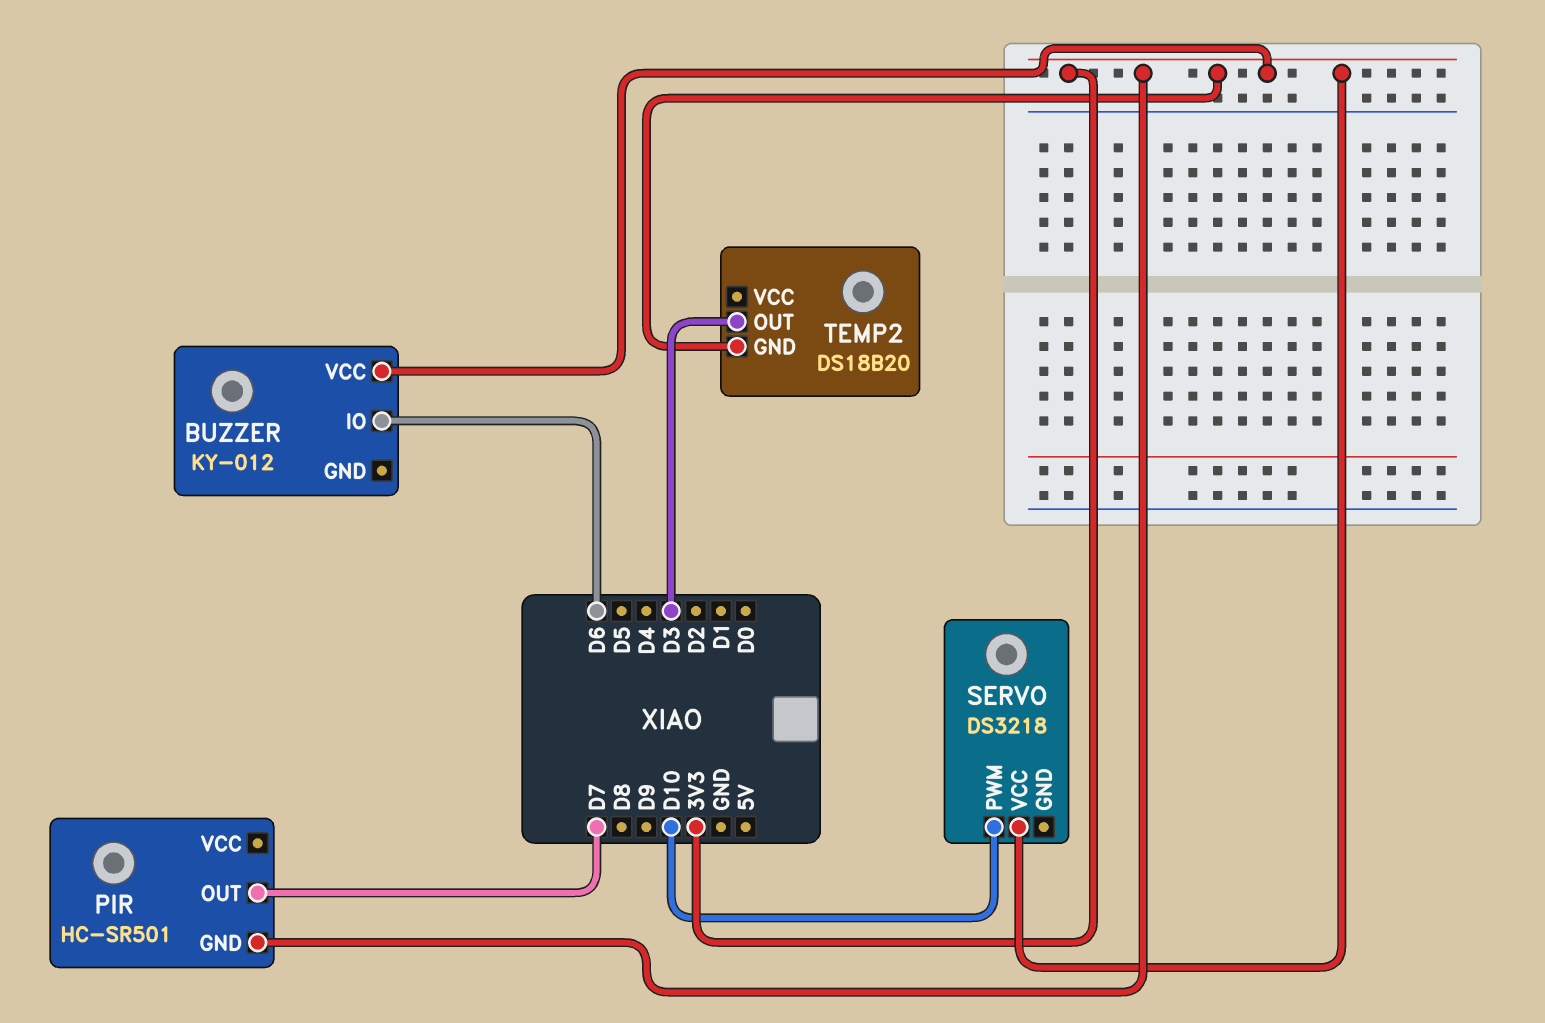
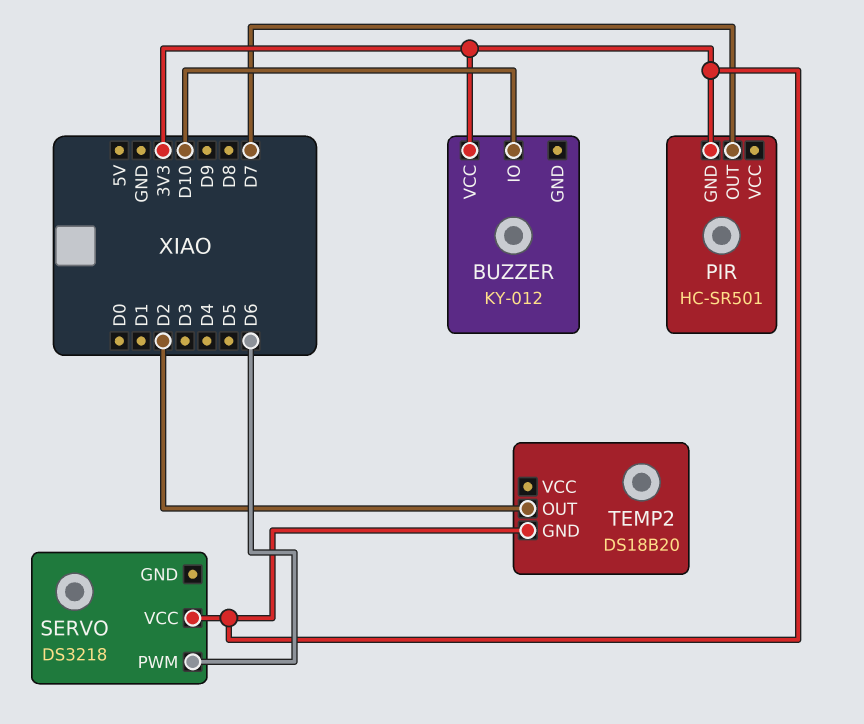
BUZZER pin IO: D6 -> D10
SERVO pin PWM: D10 -> D6
TEMP2 pin OUT: D3 -> D2

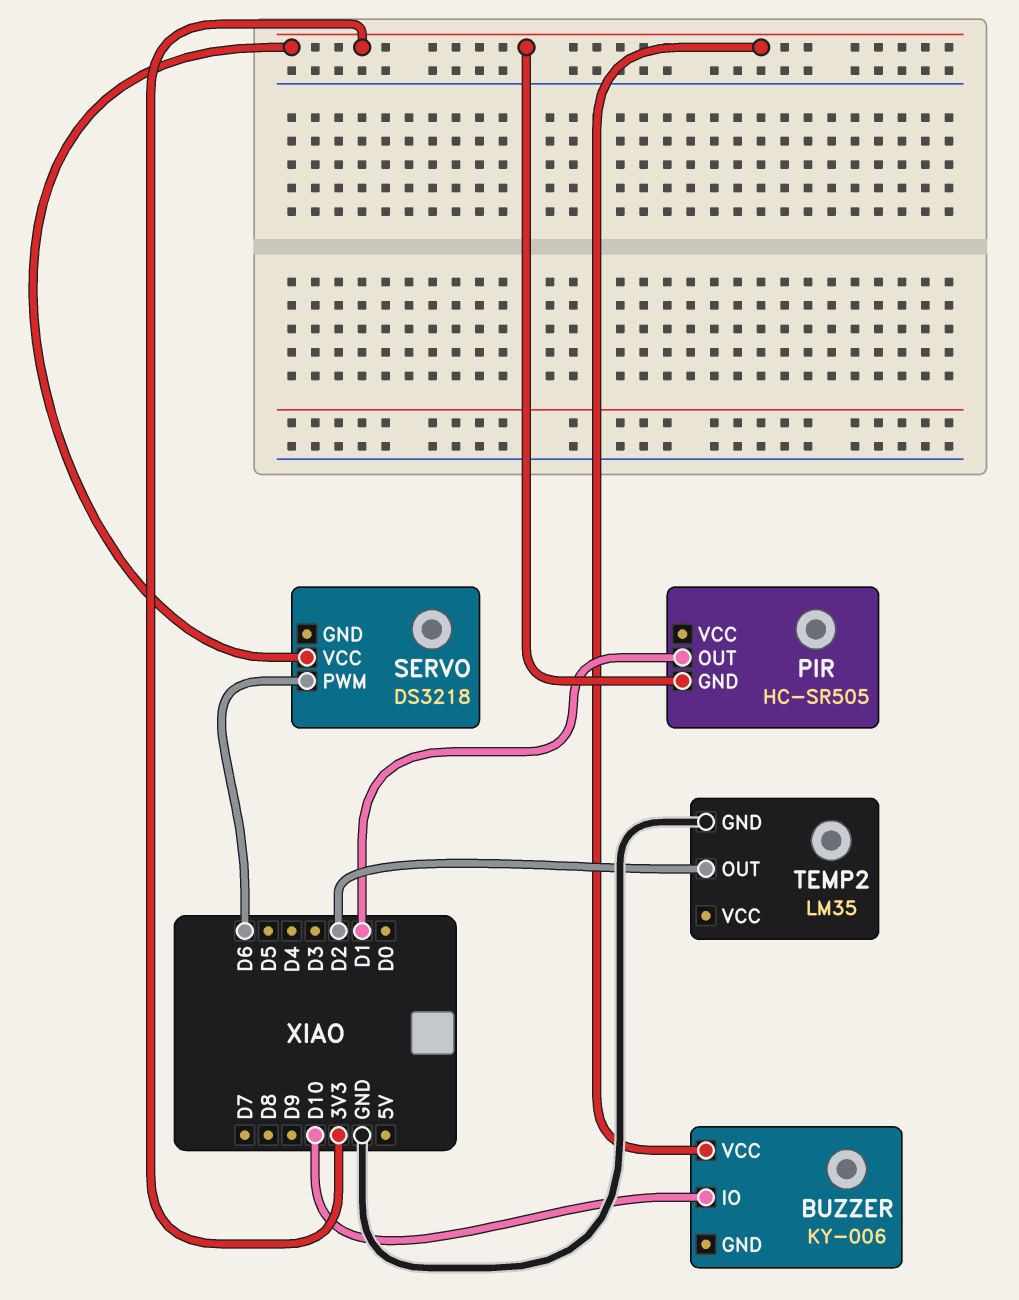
BUZZER: KY-012 -> KY-006
PIR: HC-SR501 -> HC-SR505
PIR pin OUT: D7 -> D1
TEMP2: DS18B20 -> LM35
TEMP2 pin GND: 3V3 -> GND

